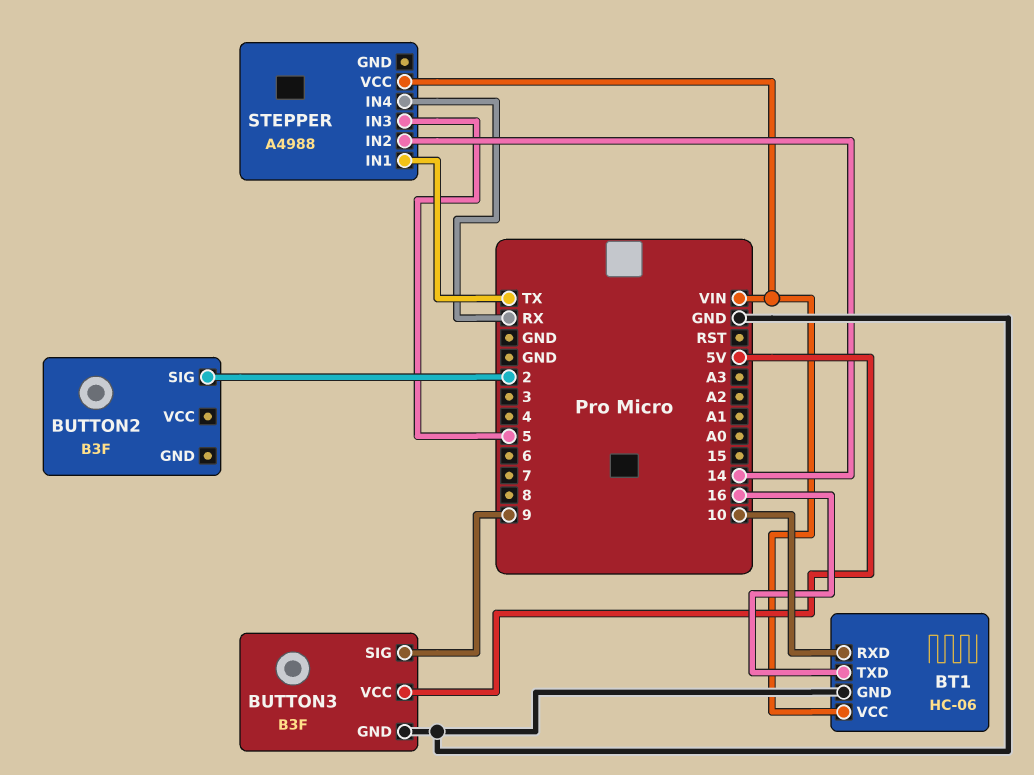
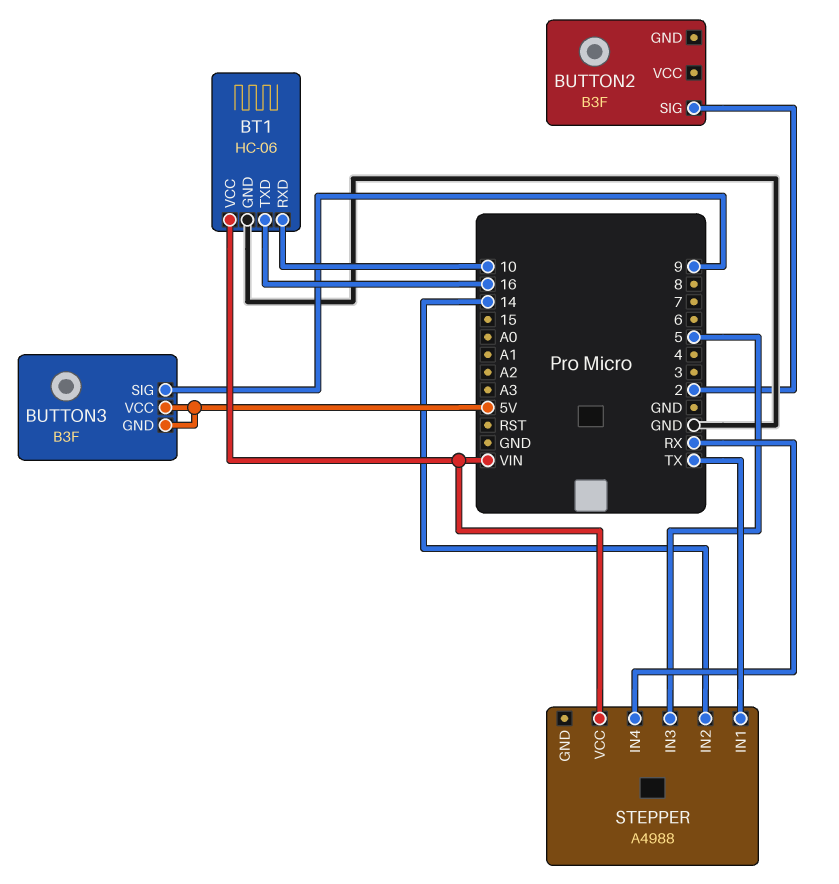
BUTTON3 pin GND: GND -> 5V

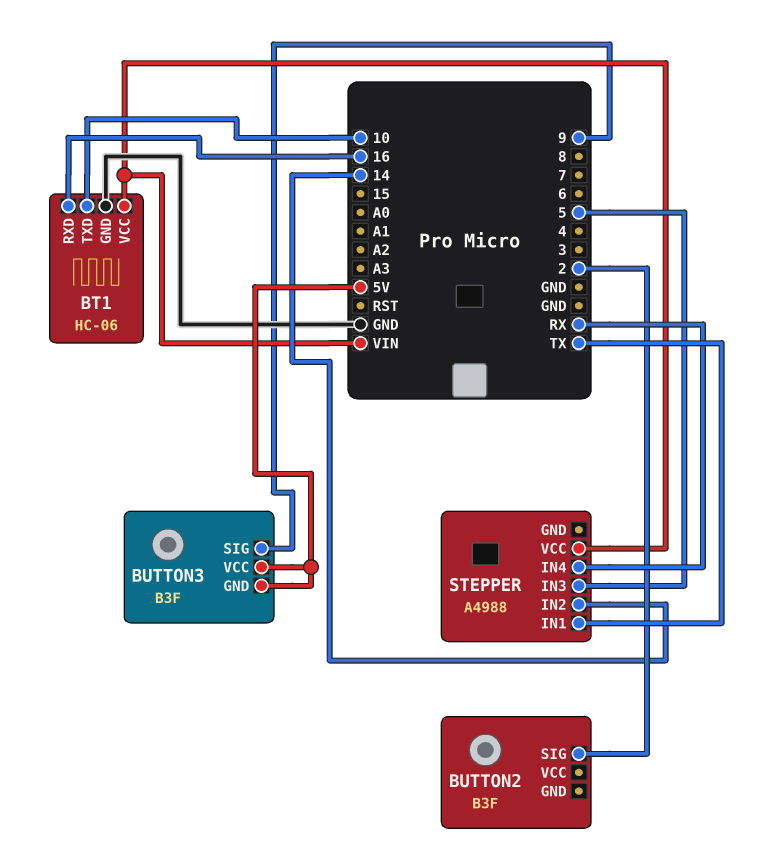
BT1 pin RXD: 10 -> 16
BT1 pin TXD: 16 -> 10

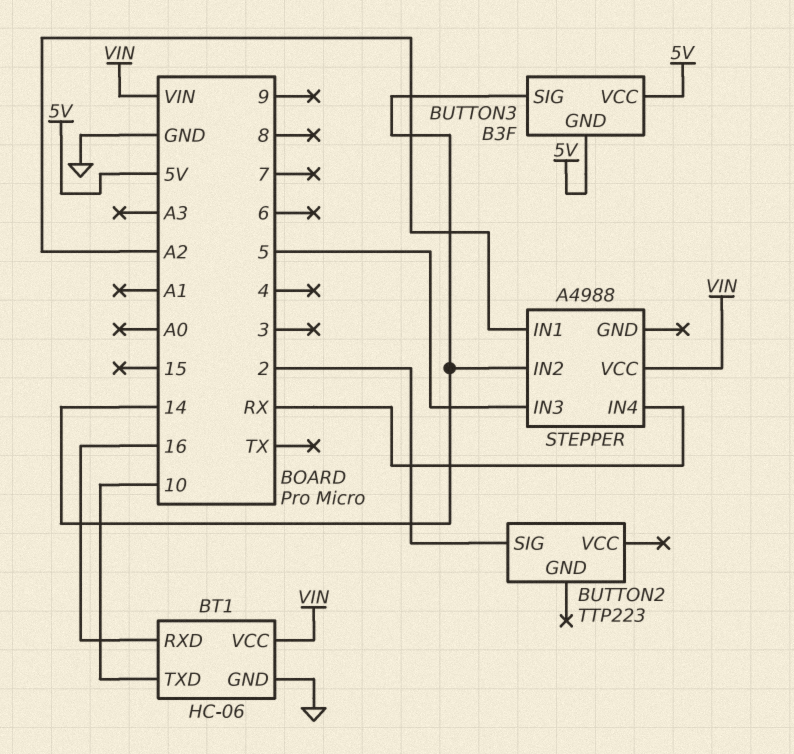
BUTTON2: B3F -> TTP223
BUTTON3 pin SIG: 9 -> 14
STEPPER pin IN1: TX -> A2

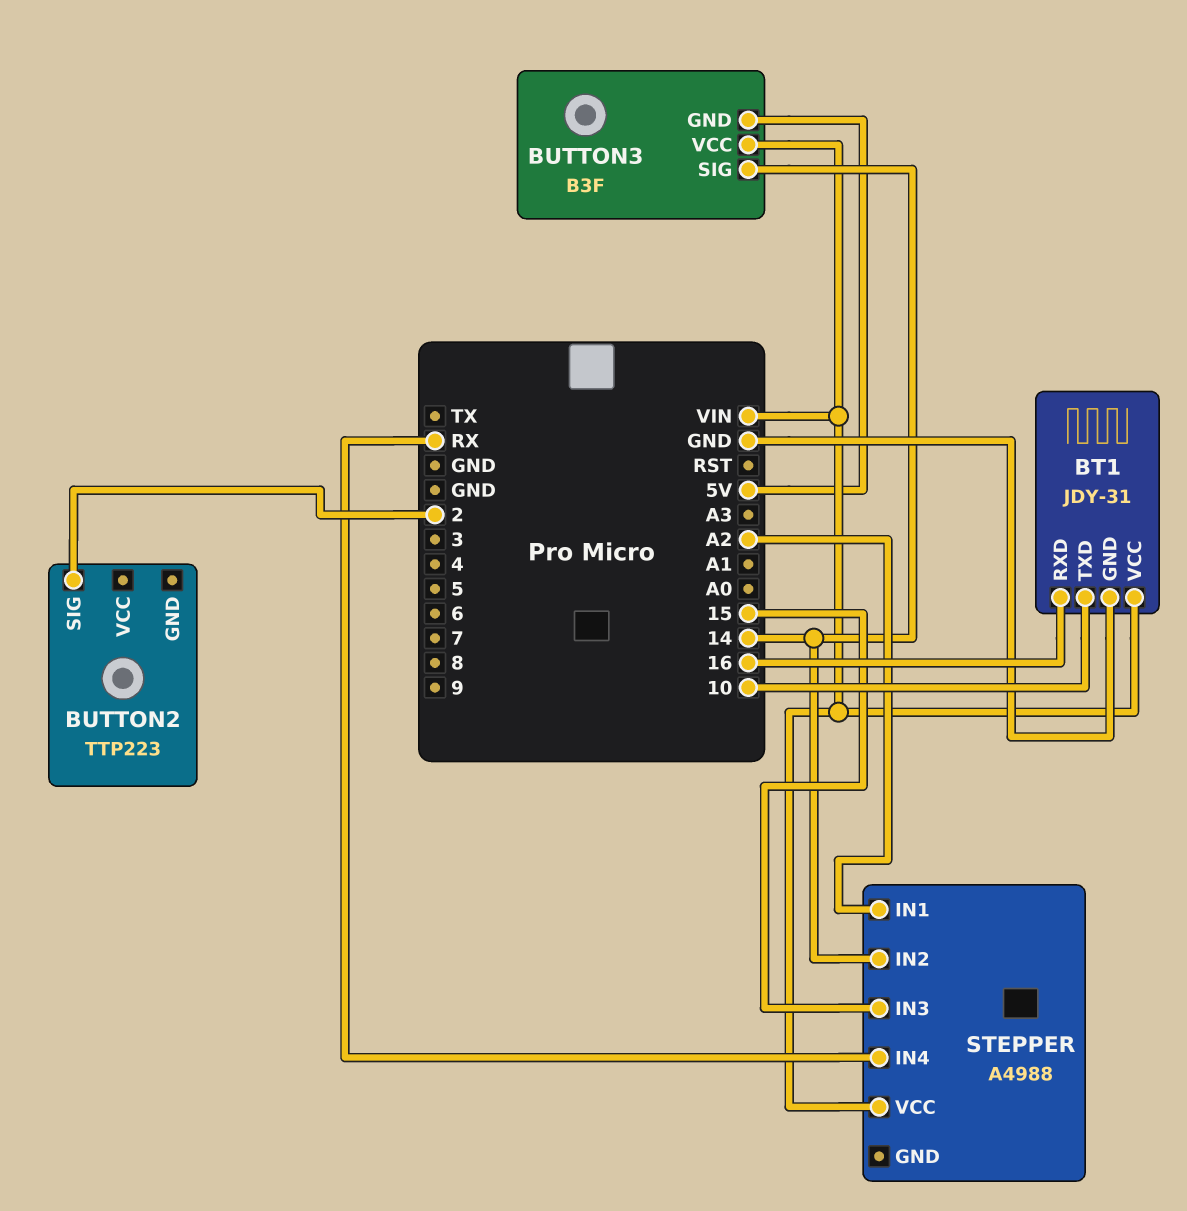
BT1: HC-06 -> JDY-31
BUTTON3 pin VCC: 5V -> VIN
STEPPER pin IN3: 5 -> 15

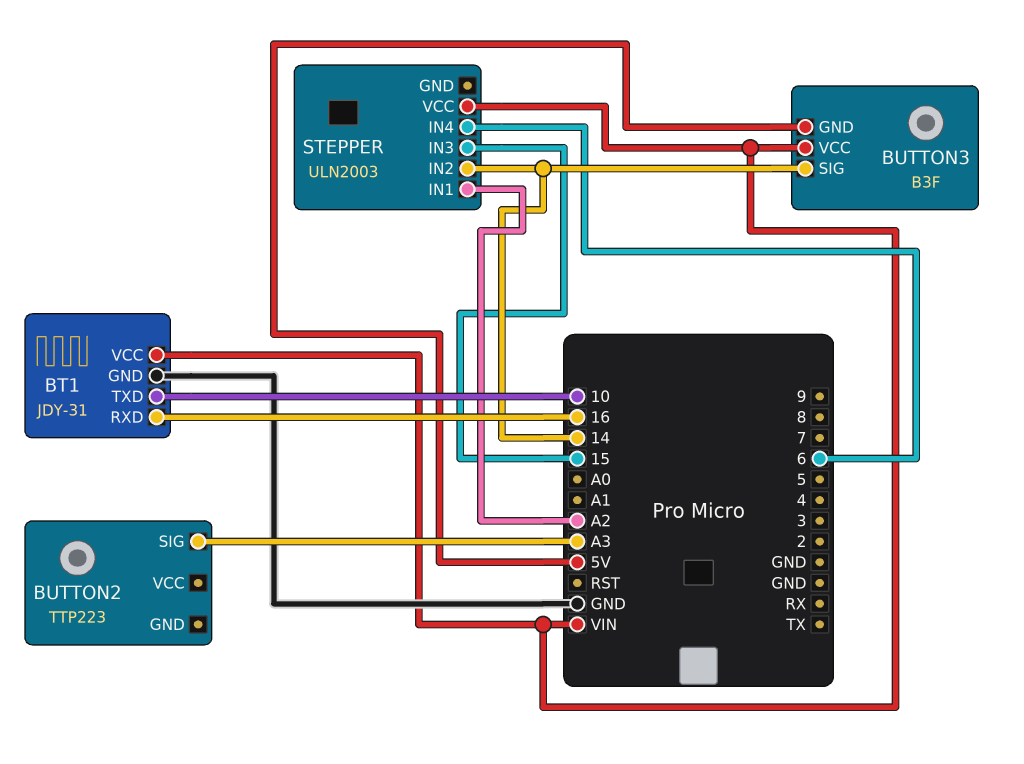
BUTTON2 pin SIG: 2 -> A3
STEPPER: A4988 -> ULN2003
STEPPER pin IN4: RX -> 6

